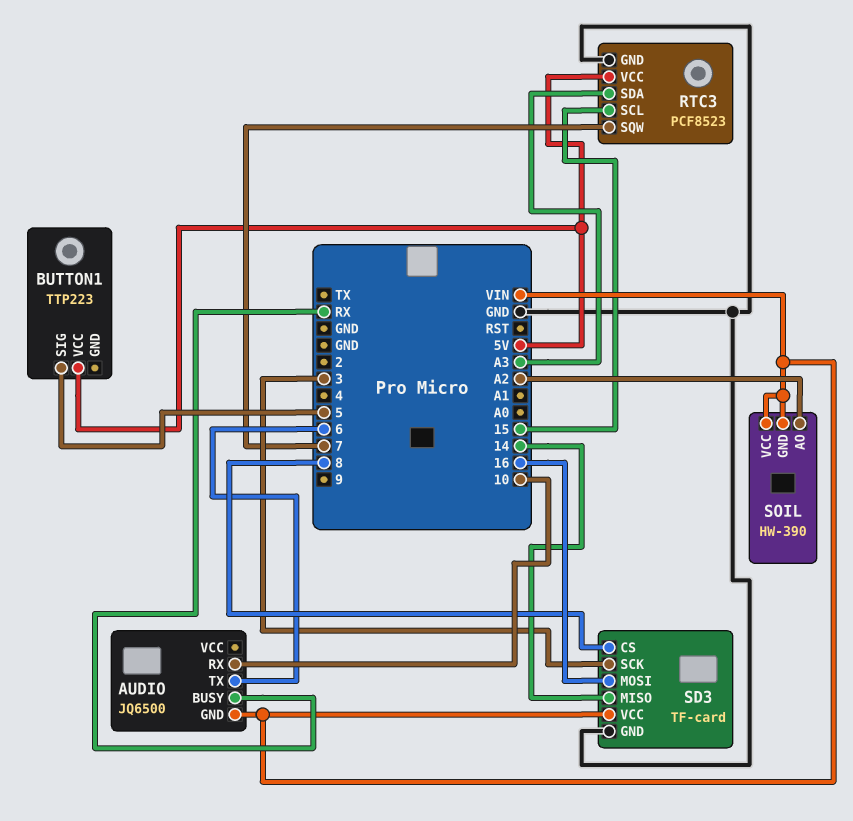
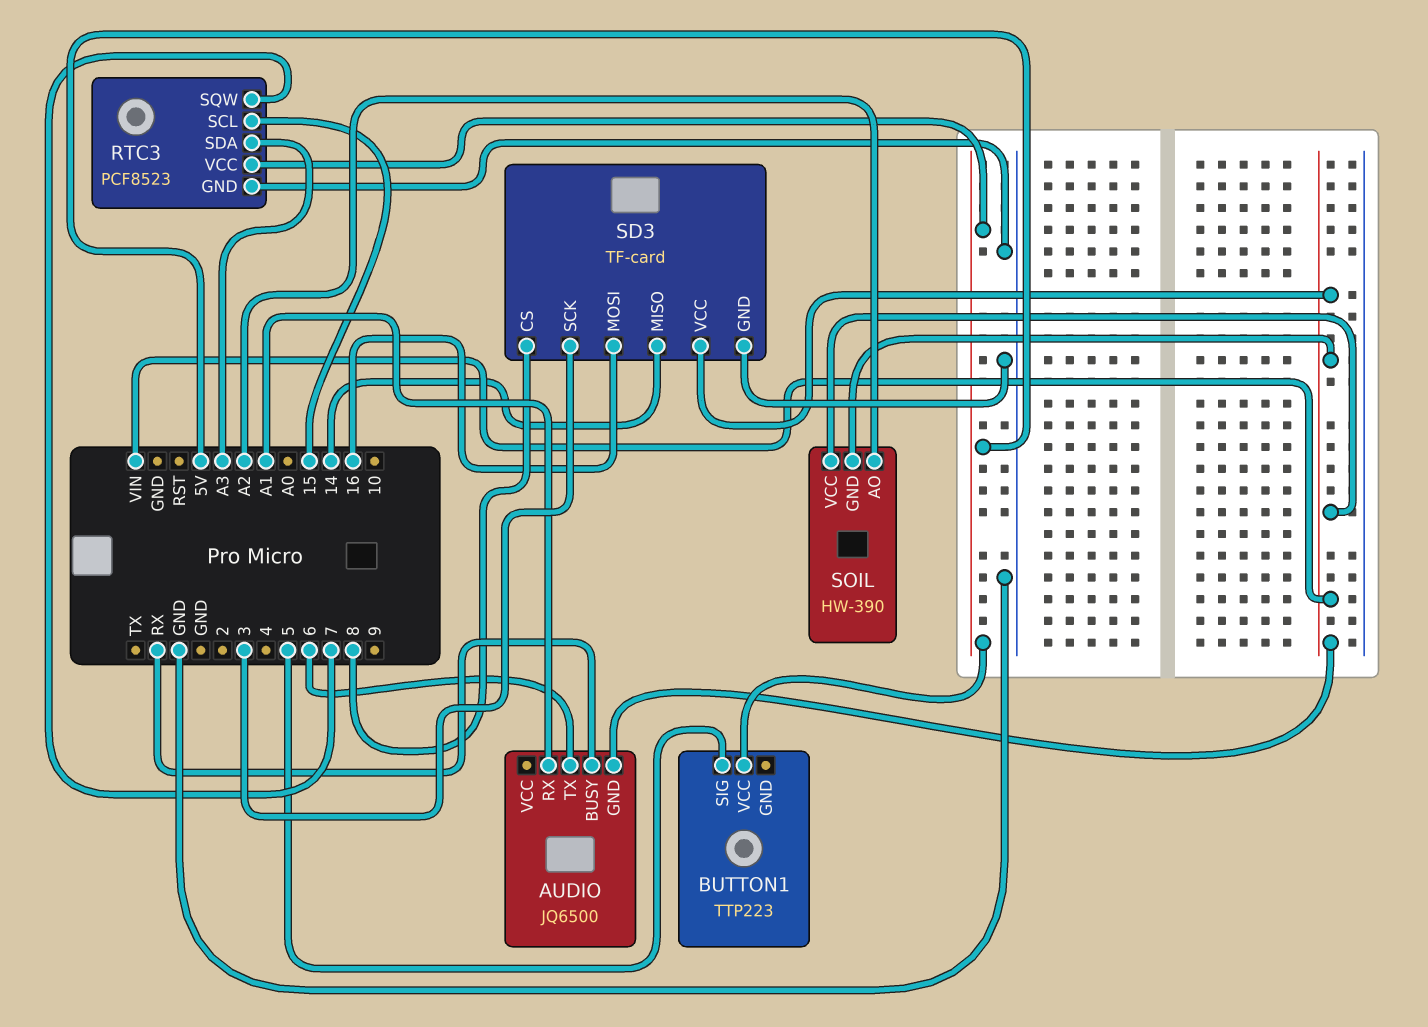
AUDIO pin RX: 10 -> A1

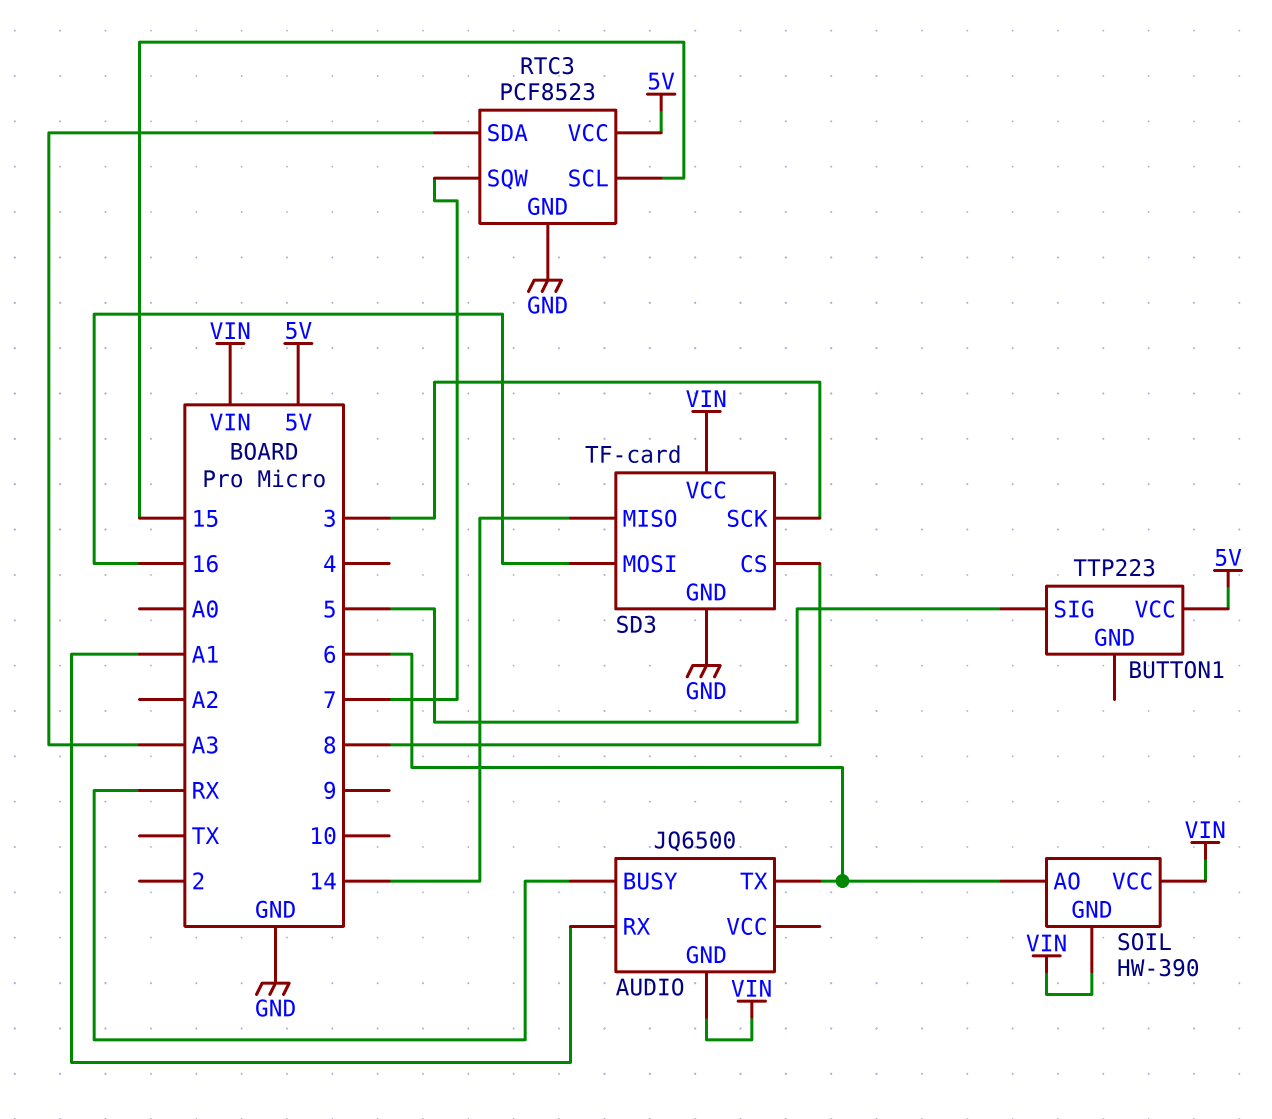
SOIL pin AO: A2 -> 6

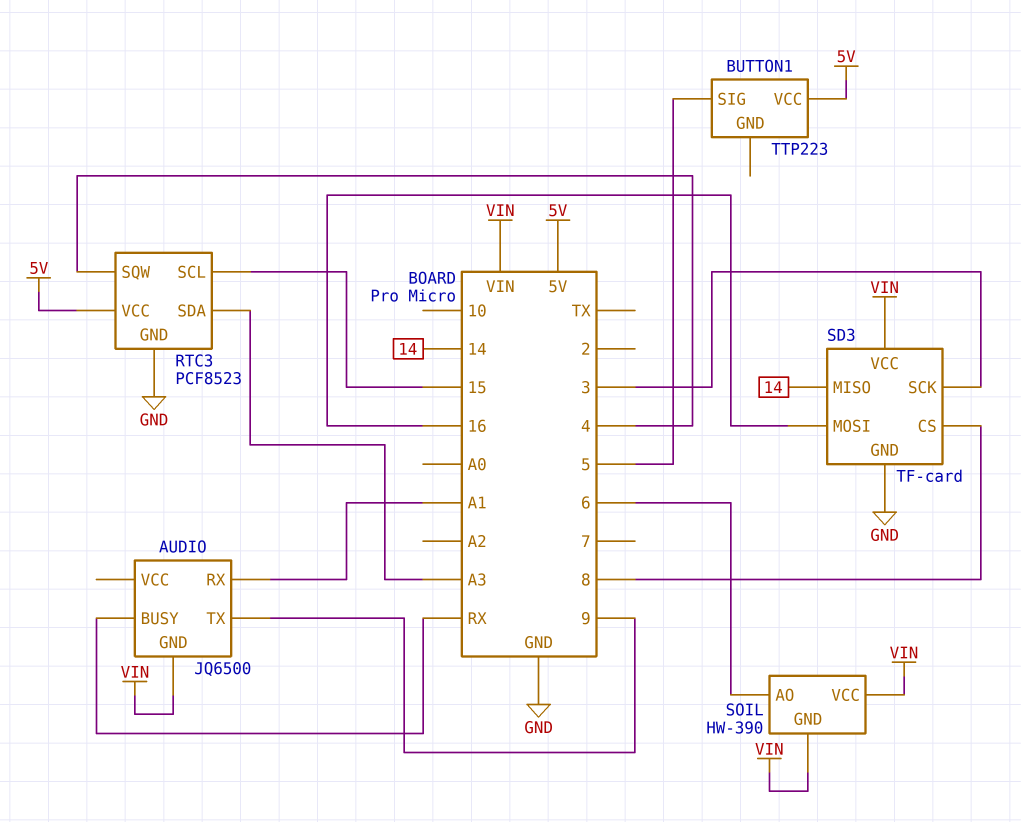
AUDIO pin TX: 6 -> 9
RTC3 pin SQW: 7 -> 4

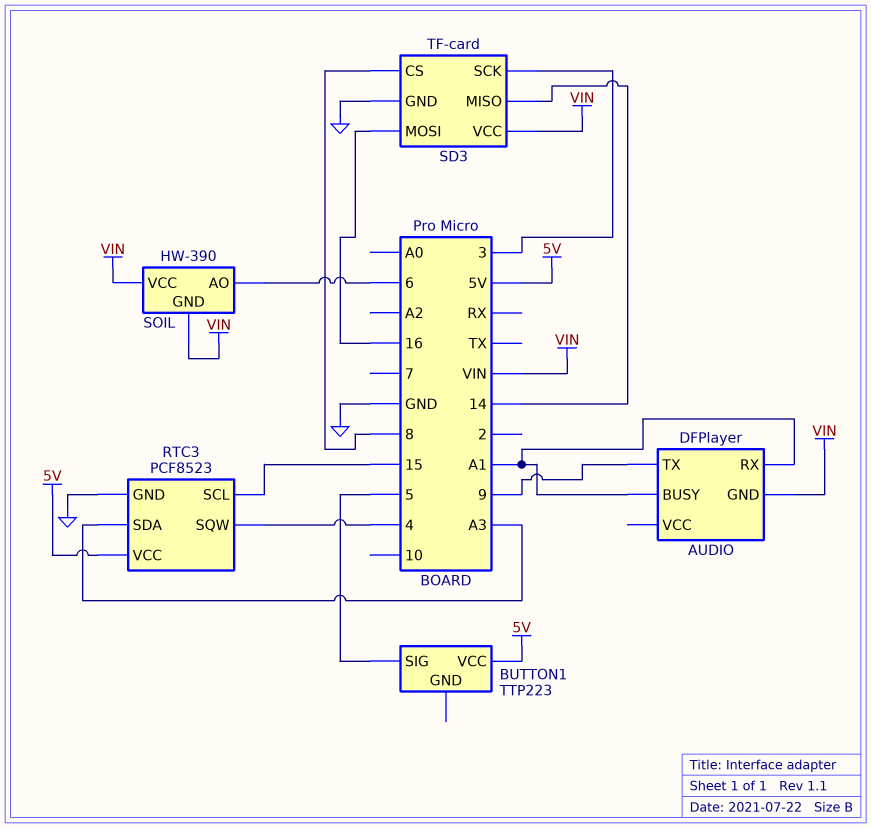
AUDIO: JQ6500 -> DFPlayer
AUDIO pin BUSY: RX -> A1

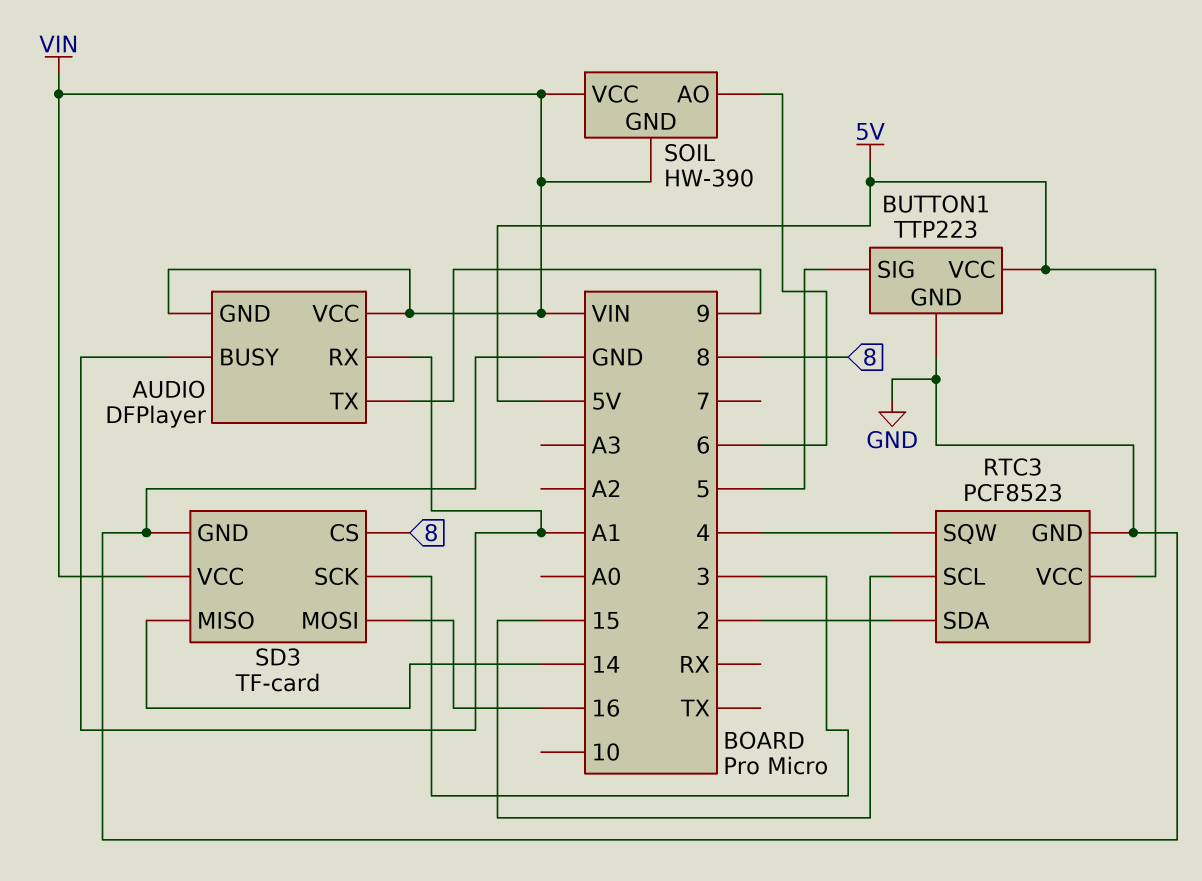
AUDIO pin VCC: none -> VIN
BUTTON1 pin GND: none -> GND
RTC3 pin SDA: A3 -> 2

